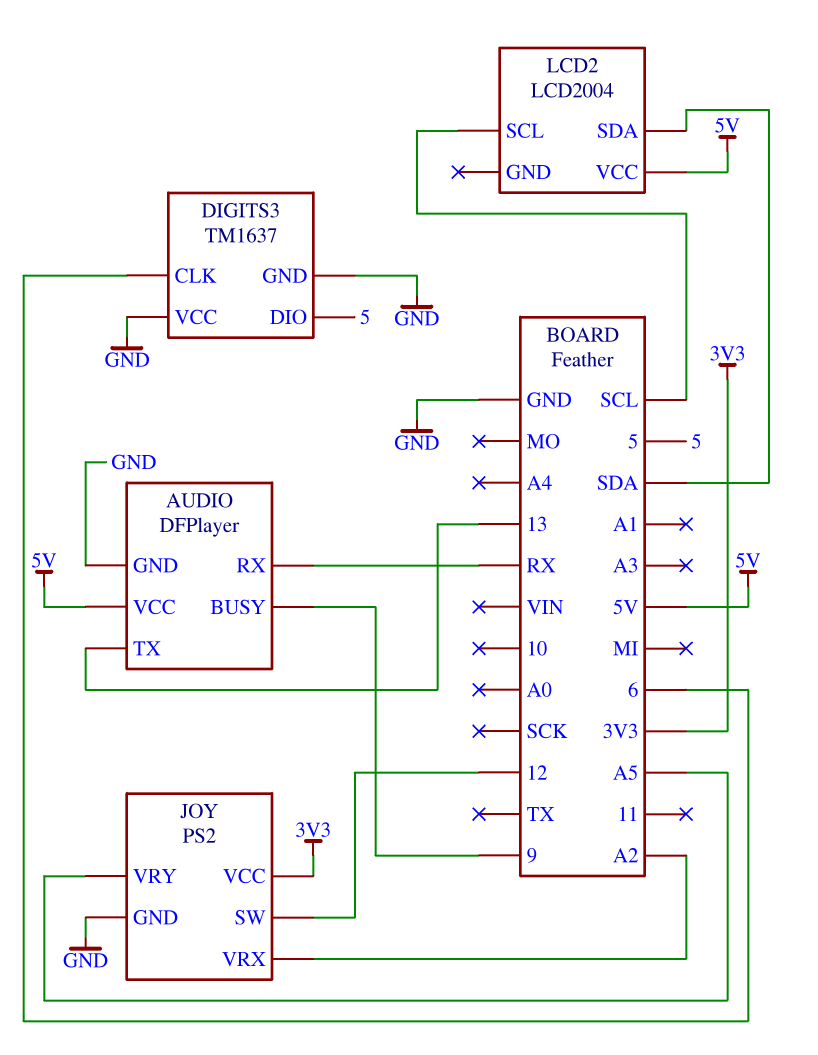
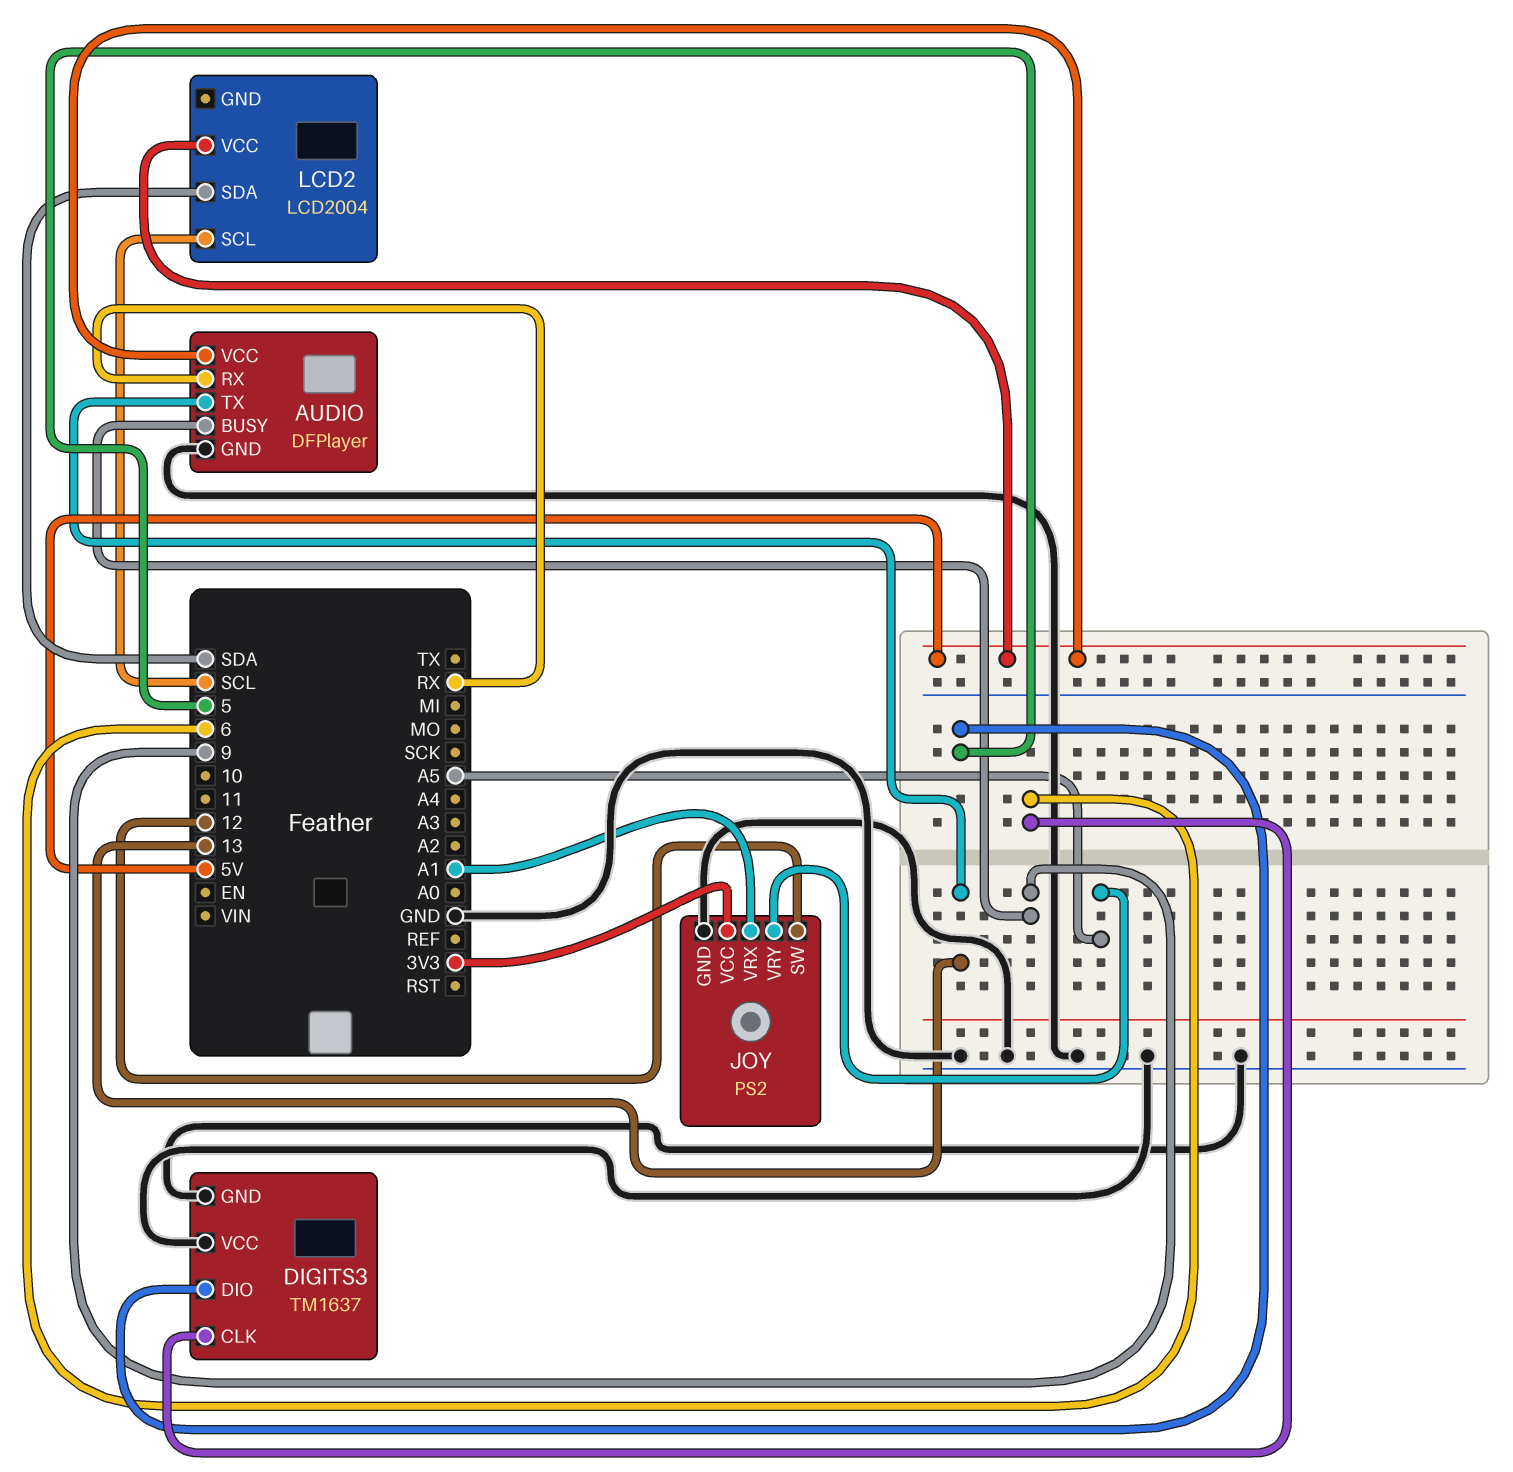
JOY pin VRX: A2 -> A1

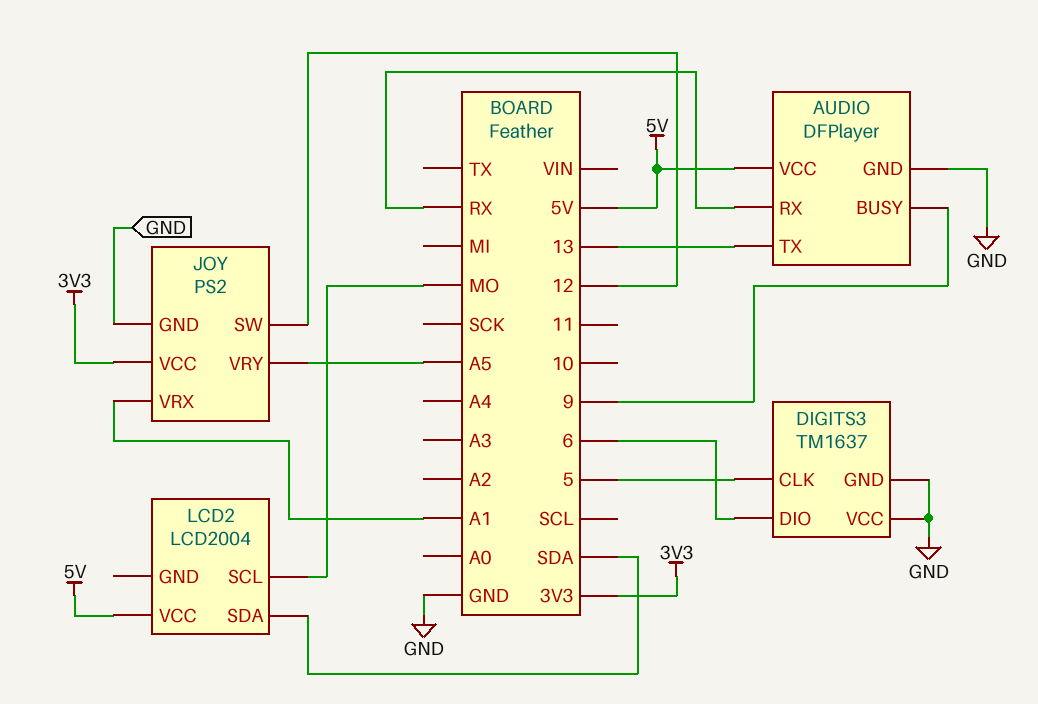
DIGITS3 pin CLK: 6 -> 5
DIGITS3 pin DIO: 5 -> 6
LCD2 pin SCL: SCL -> MO

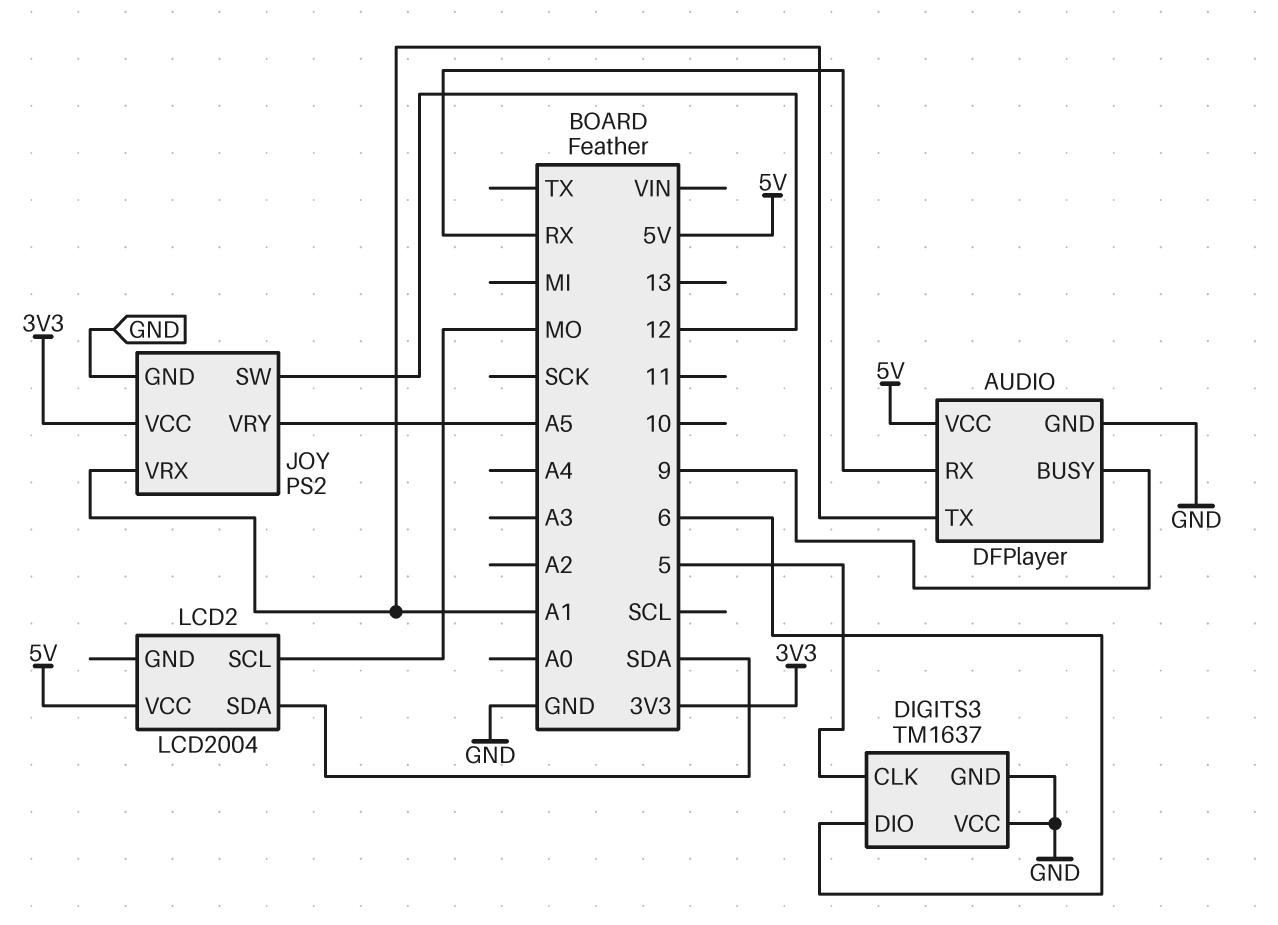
AUDIO pin TX: 13 -> A1

